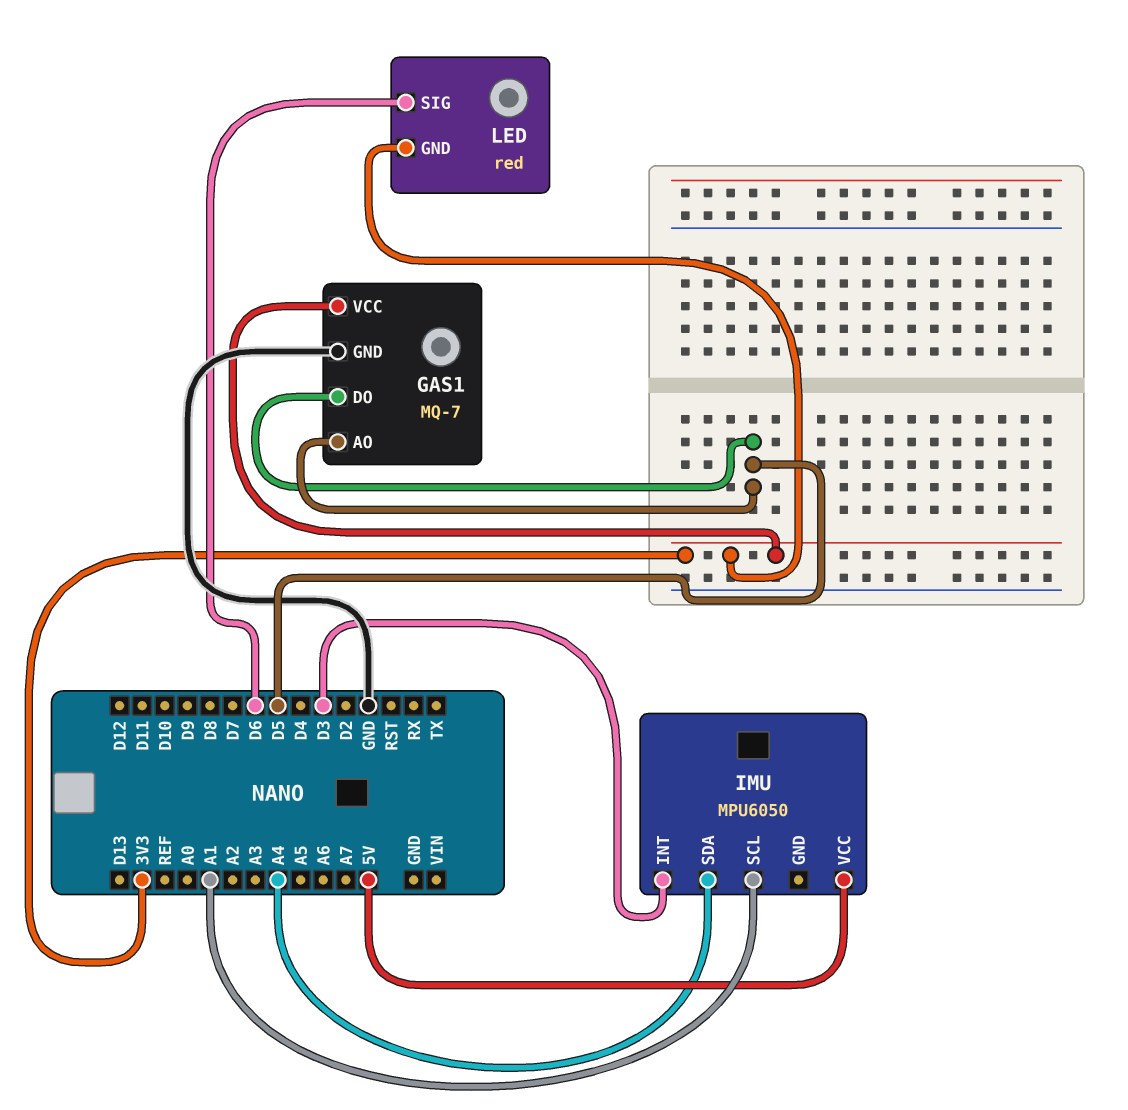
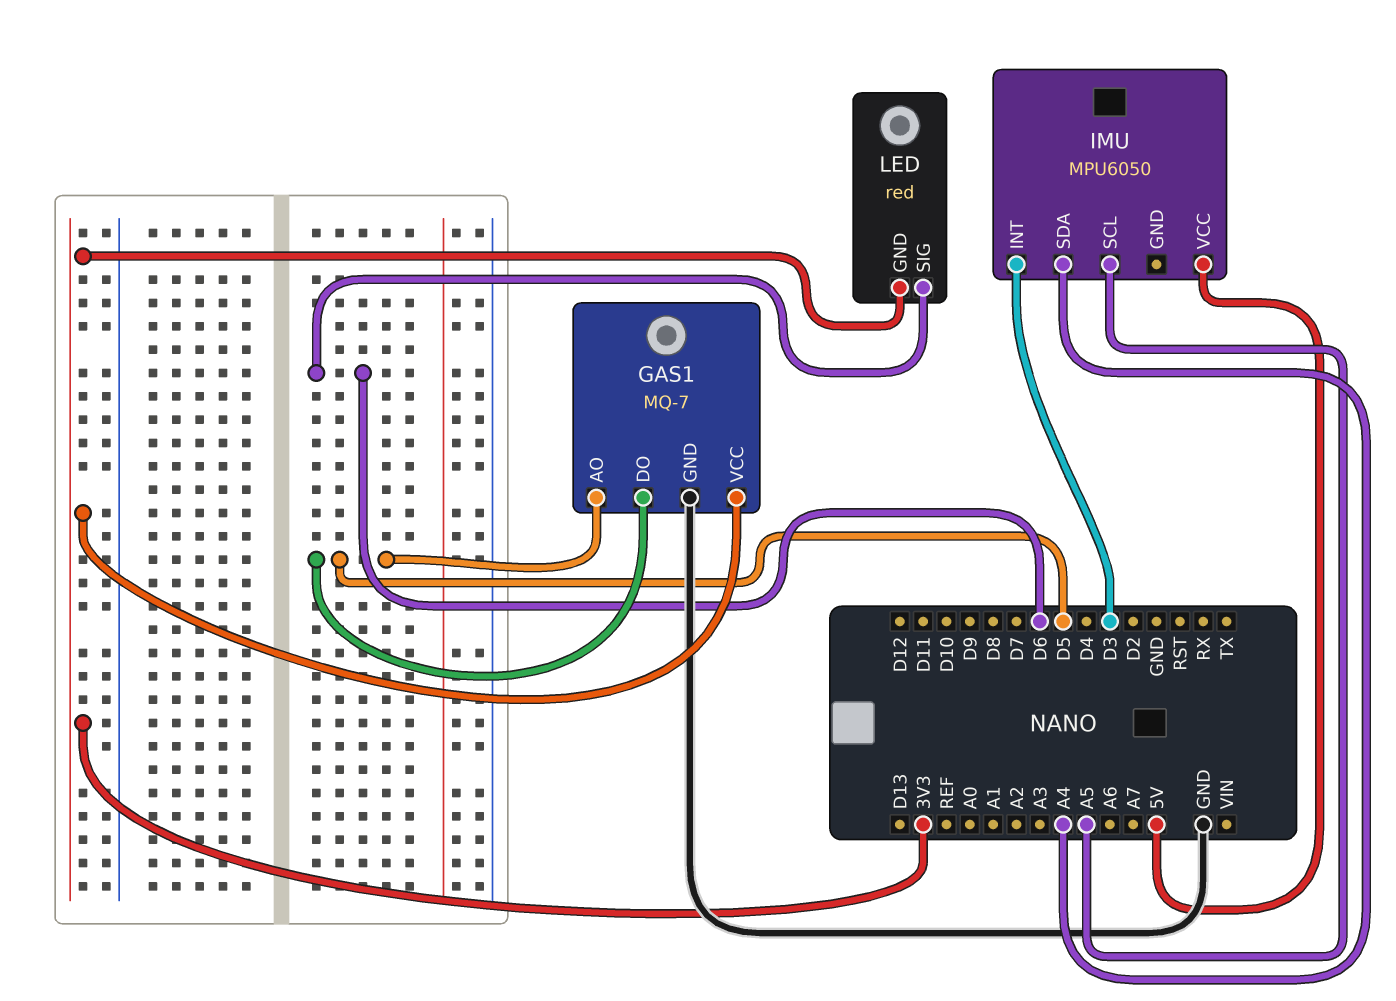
IMU pin SCL: A1 -> A5

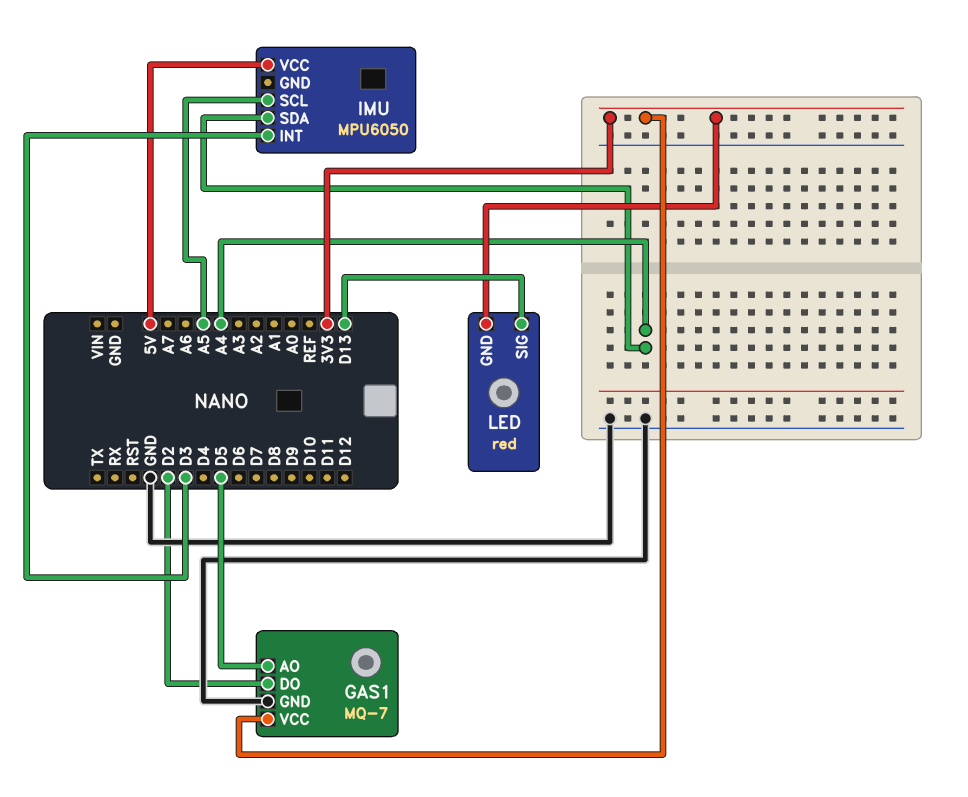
GAS1 pin DO: D5 -> D2
LED pin SIG: D6 -> D13

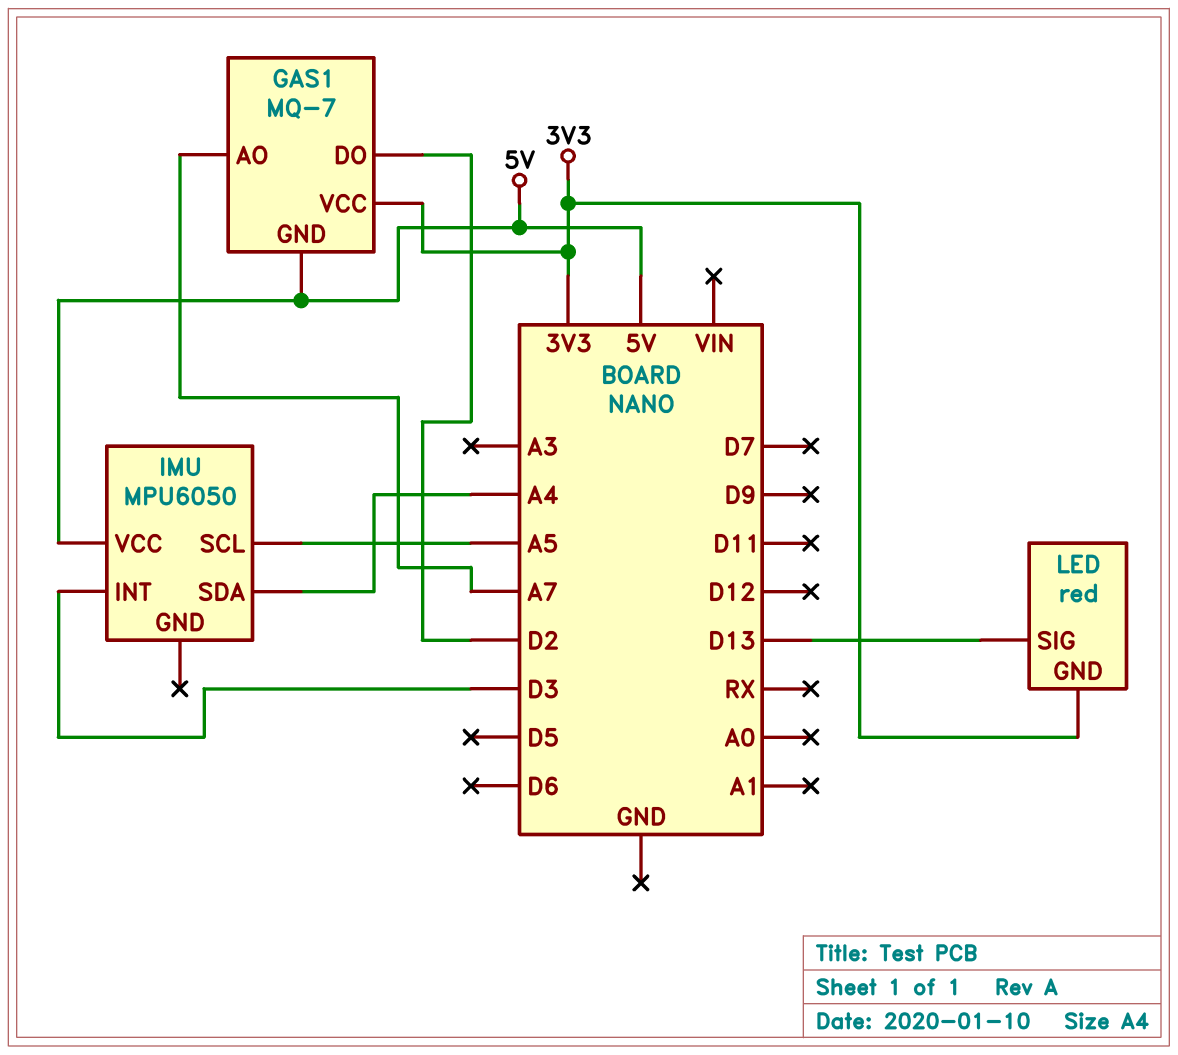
GAS1 pin AO: D5 -> A7
GAS1 pin GND: GND -> 5V

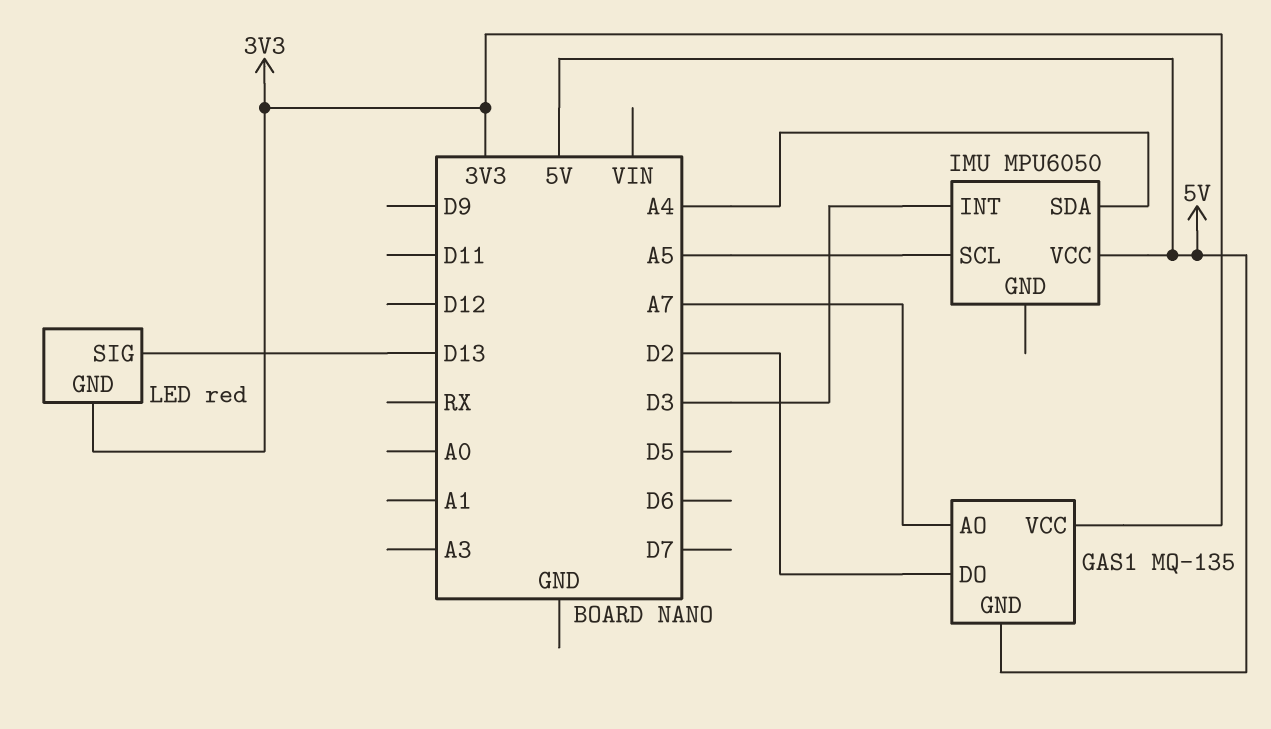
GAS1: MQ-7 -> MQ-135

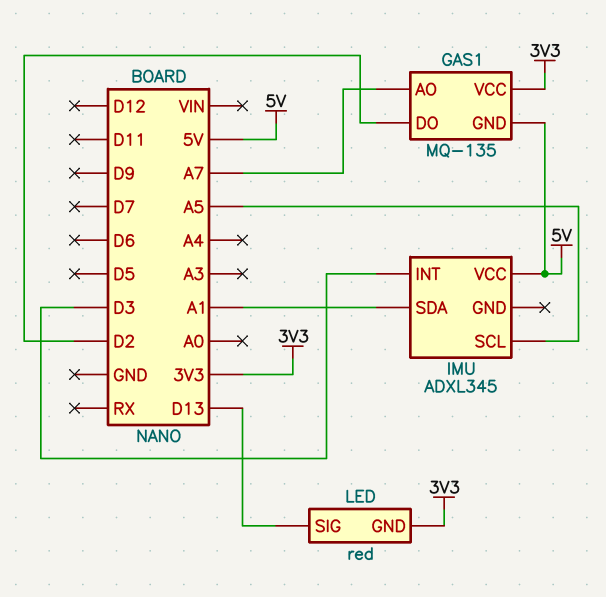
IMU: MPU6050 -> ADXL345
IMU pin SDA: A4 -> A1

